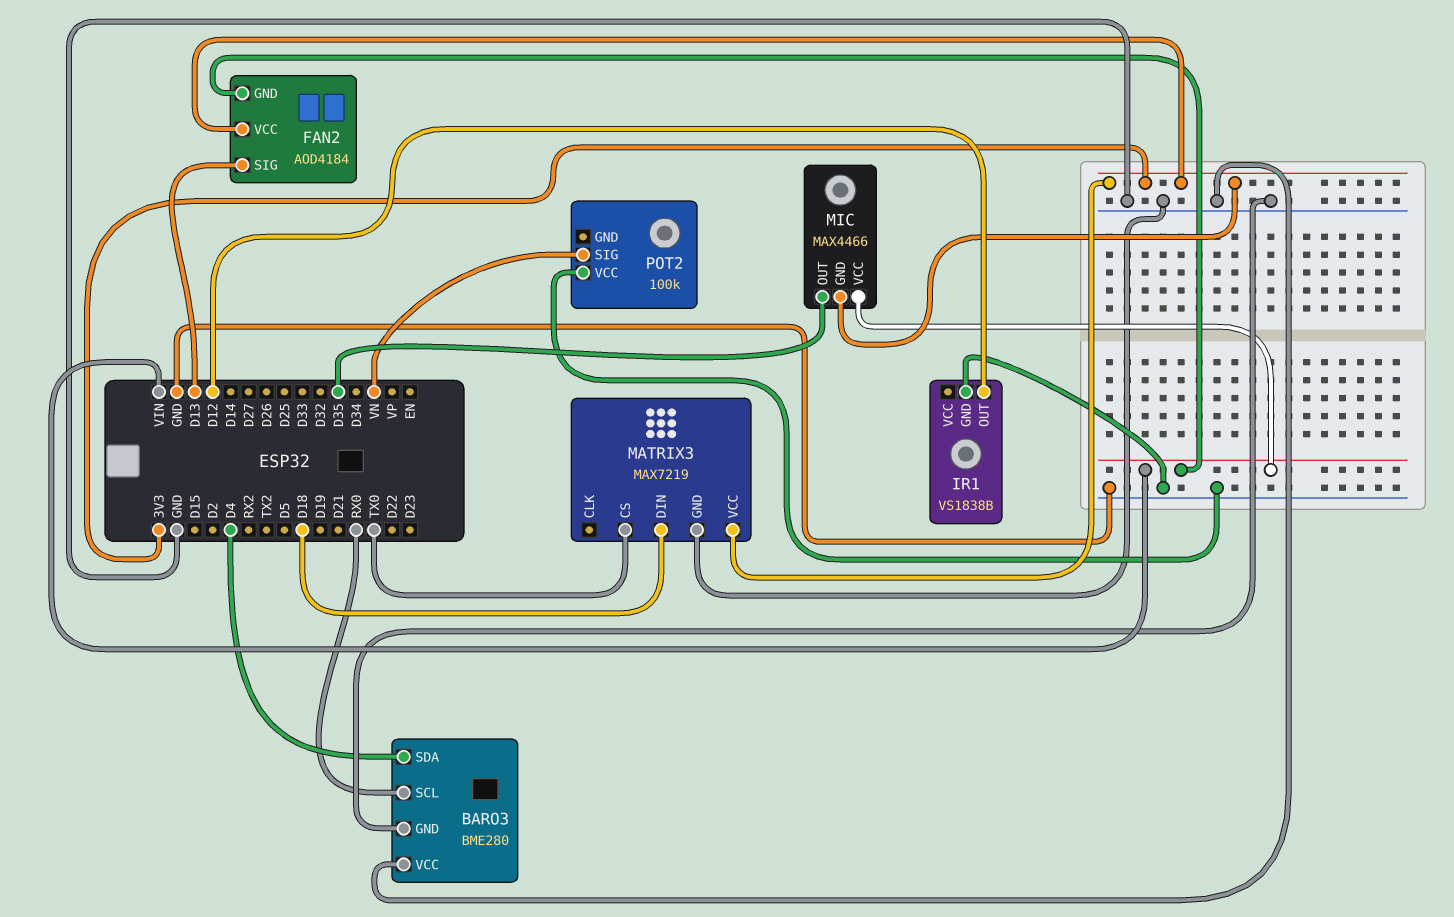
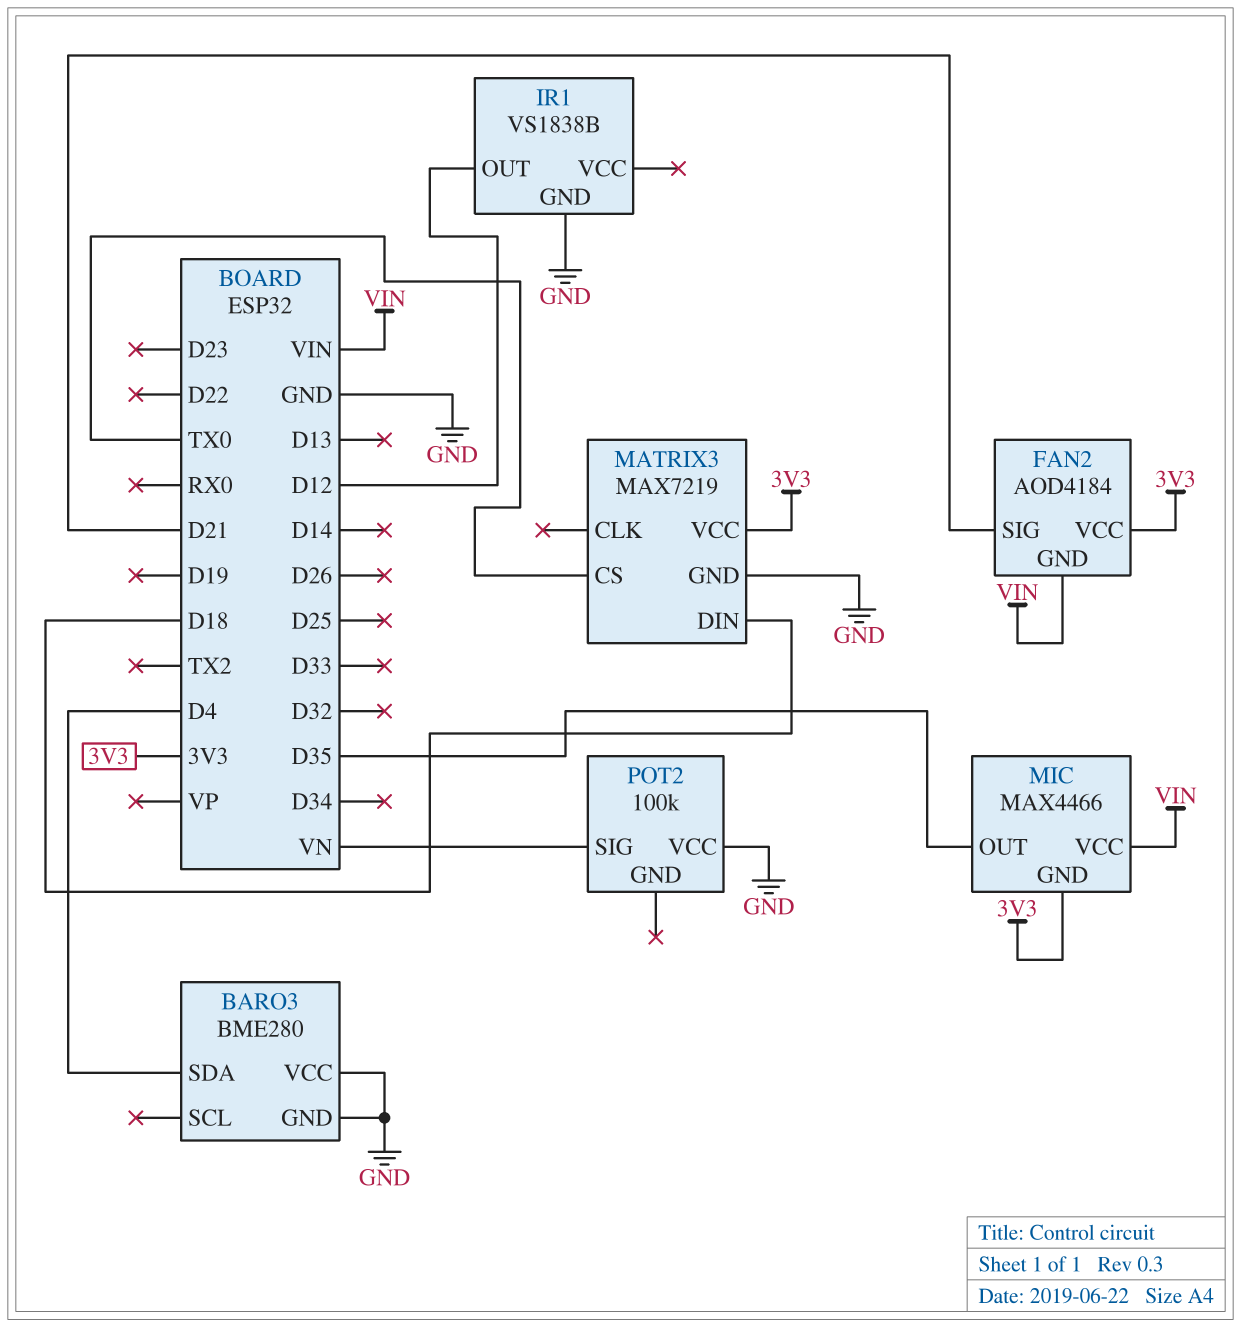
BARO3 pin SCL: RX0 -> none
FAN2 pin SIG: D13 -> D21

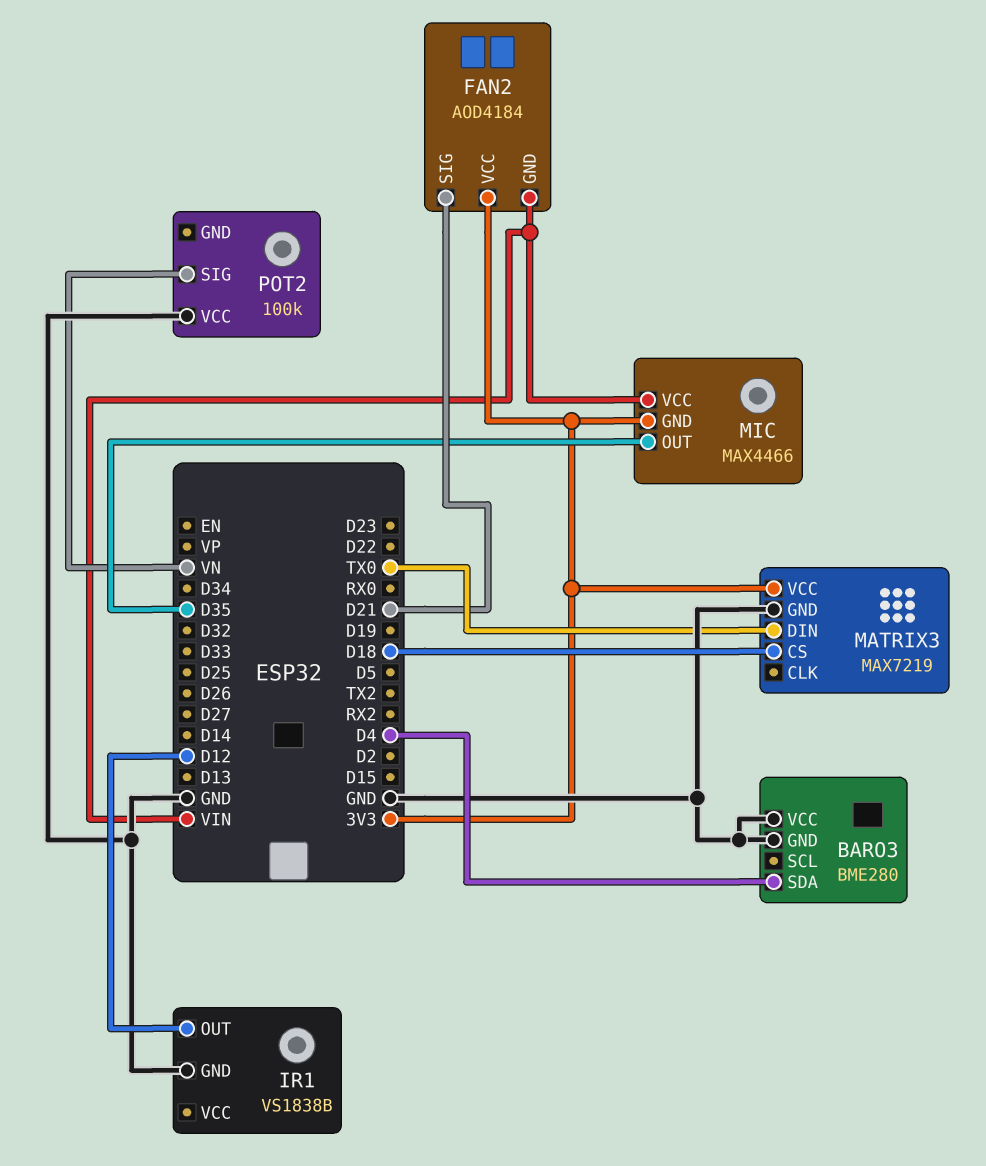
MATRIX3 pin CS: TX0 -> D18
MATRIX3 pin DIN: D18 -> TX0

